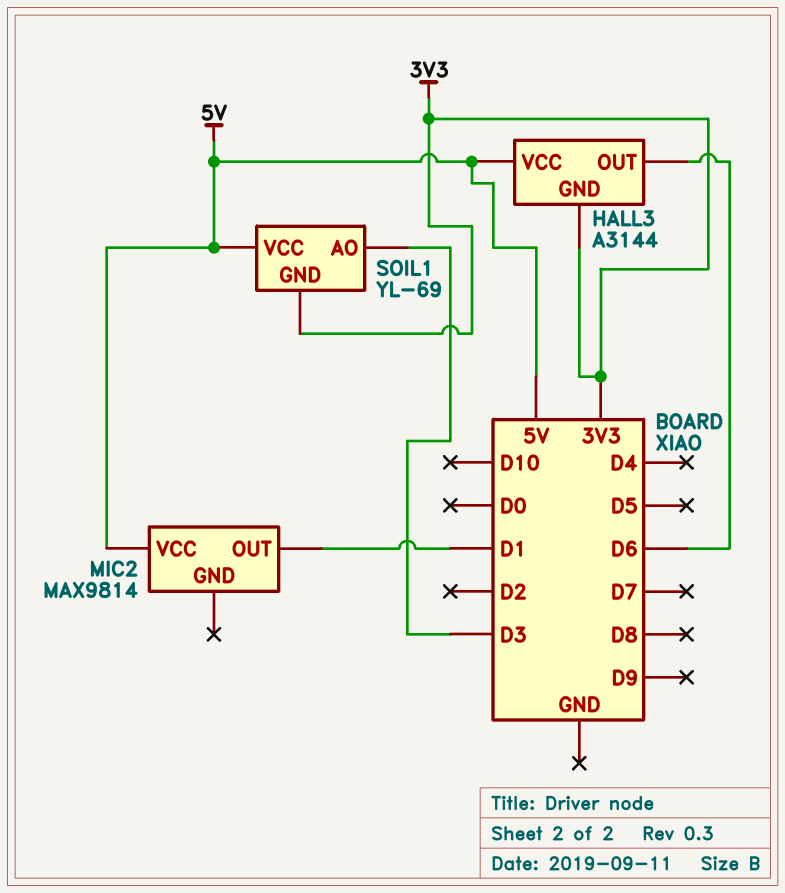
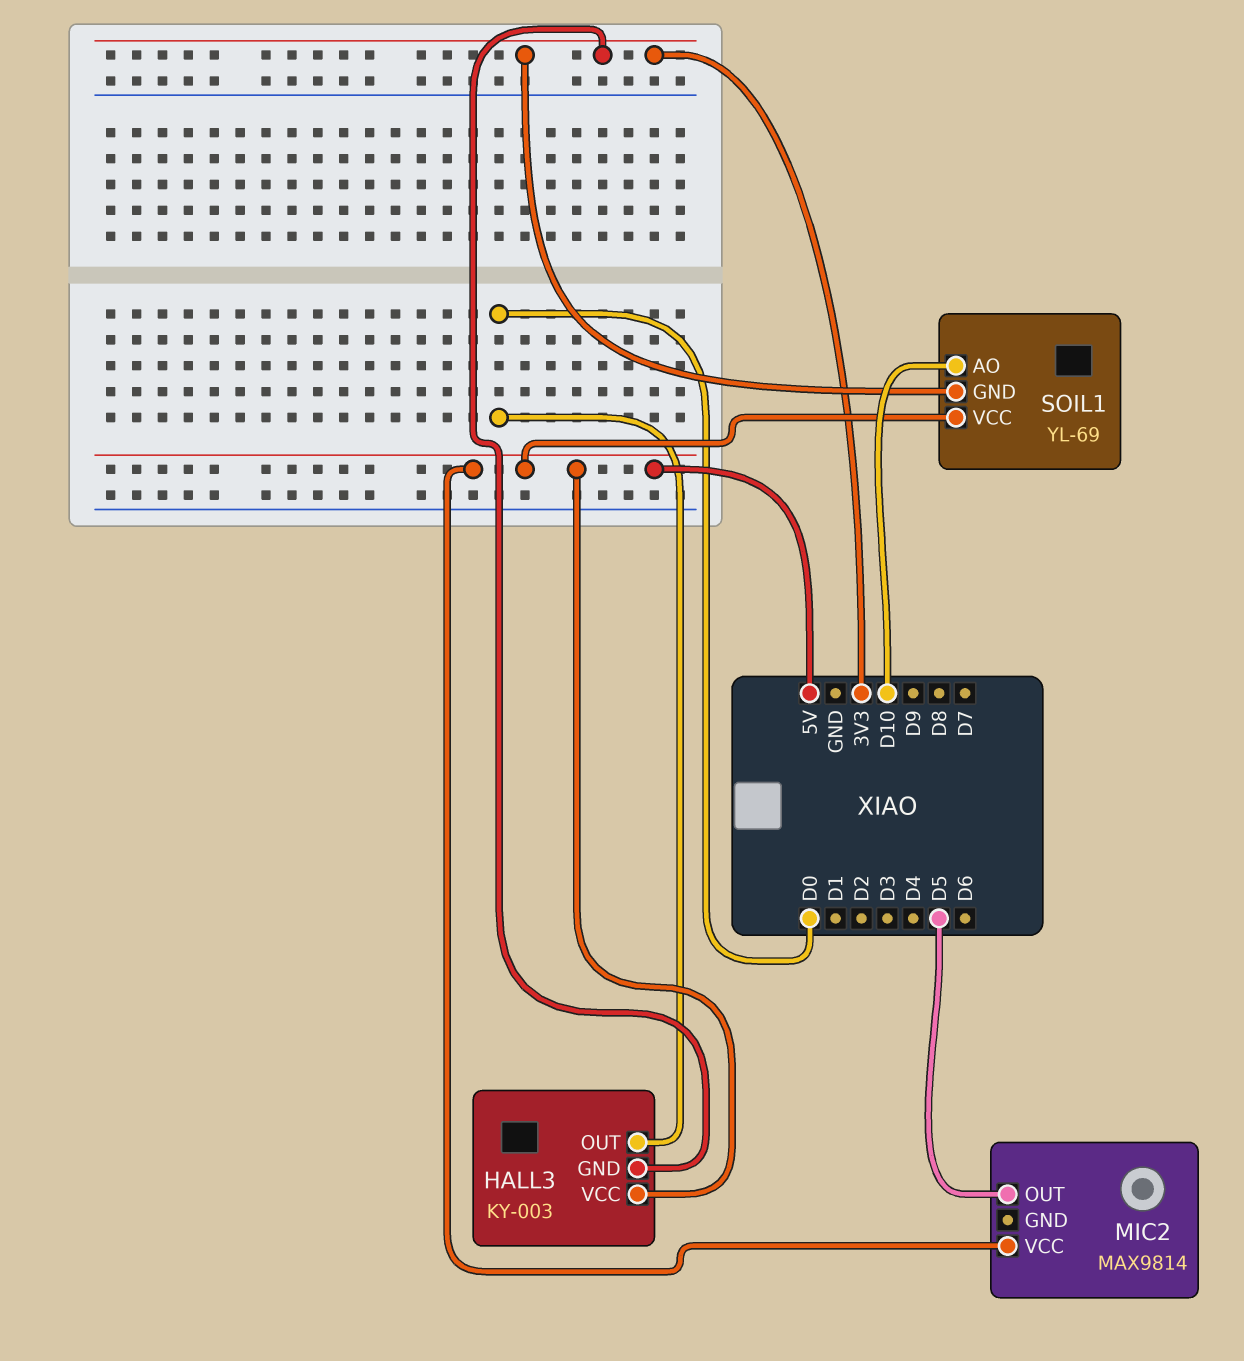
HALL3: A3144 -> KY-003
HALL3 pin OUT: D6 -> D0
MIC2 pin OUT: D1 -> D5
SOIL1 pin AO: D3 -> D10

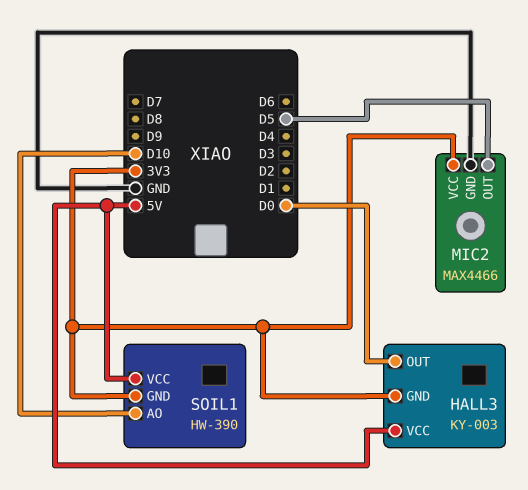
MIC2: MAX9814 -> MAX4466
MIC2 pin GND: none -> GND
MIC2 pin VCC: 5V -> 3V3
SOIL1: YL-69 -> HW-390

